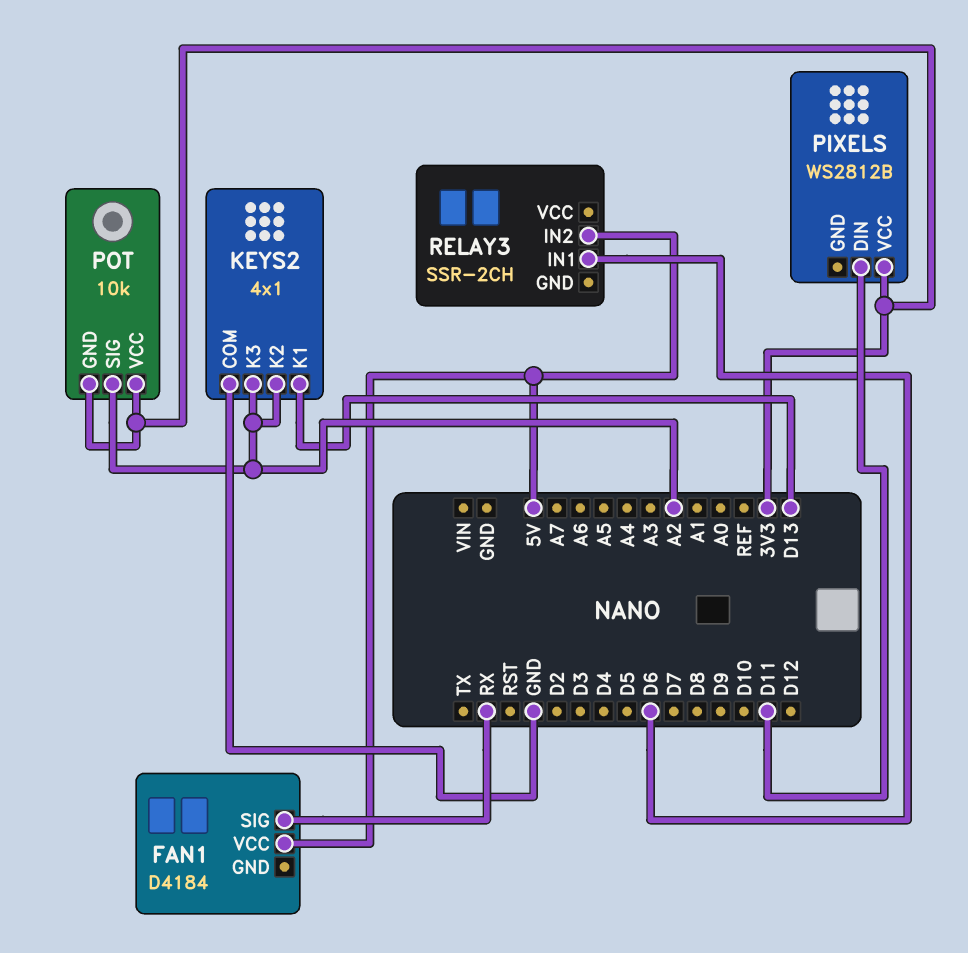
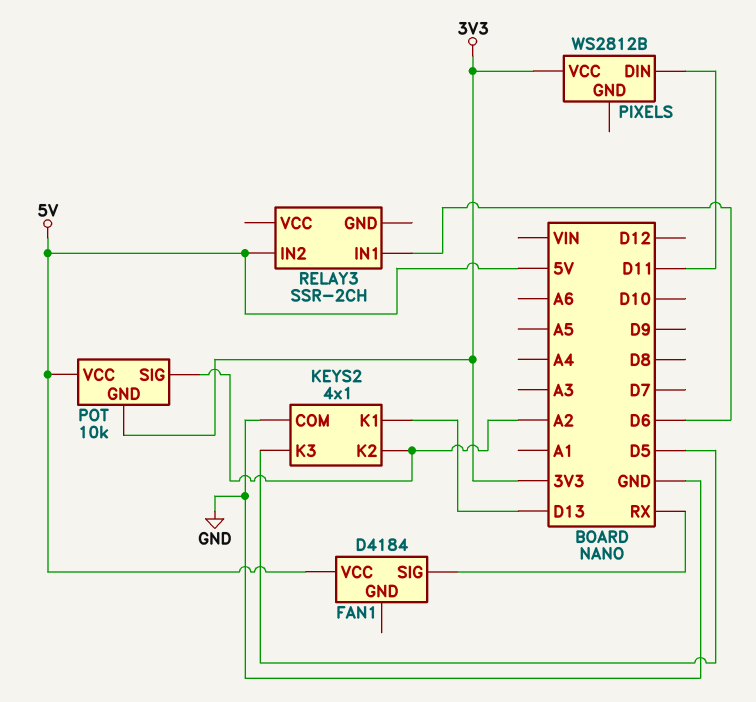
KEYS2 pin K3: A2 -> D5
POT pin VCC: 3V3 -> 5V

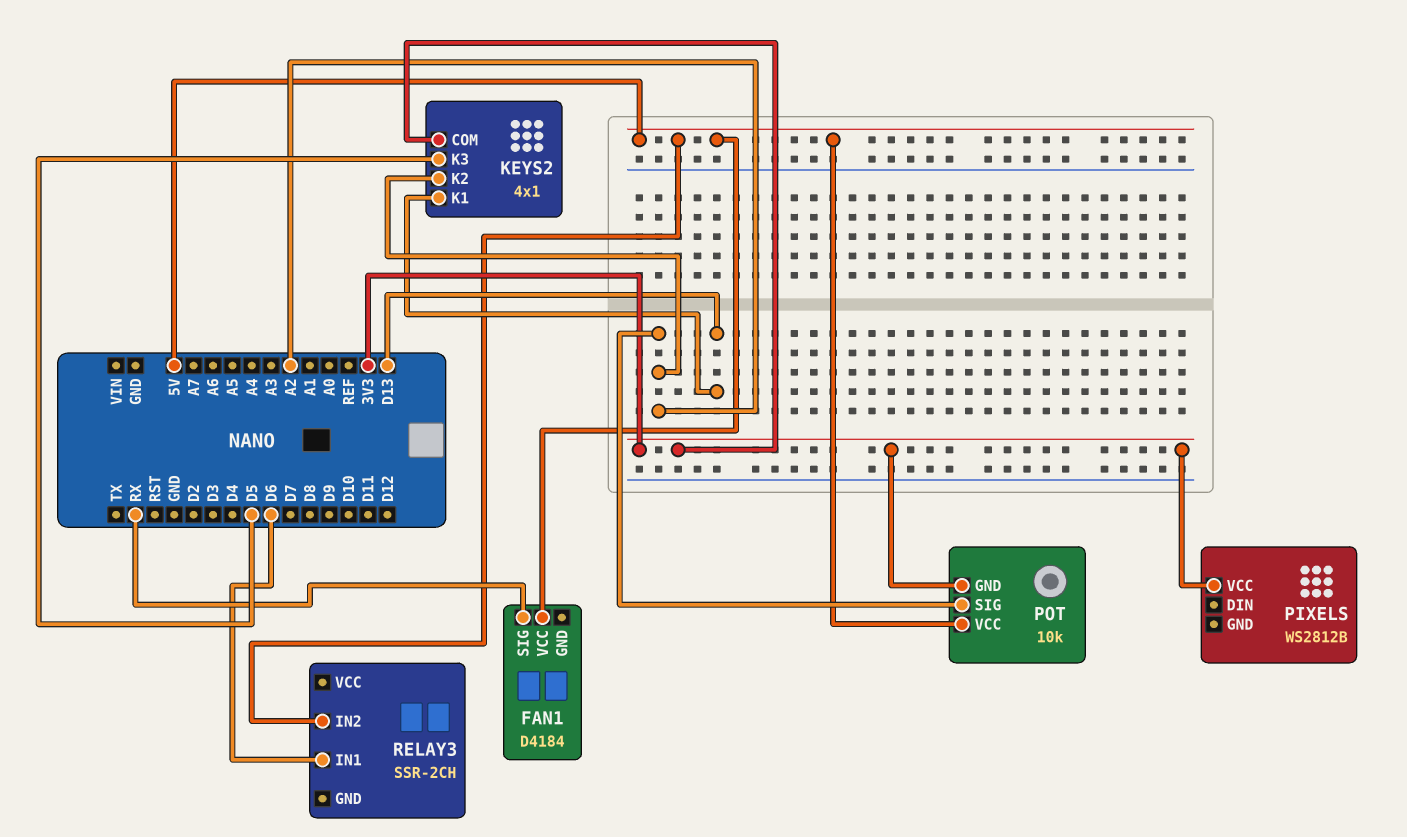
KEYS2 pin COM: GND -> 3V3
PIXELS pin DIN: D11 -> none

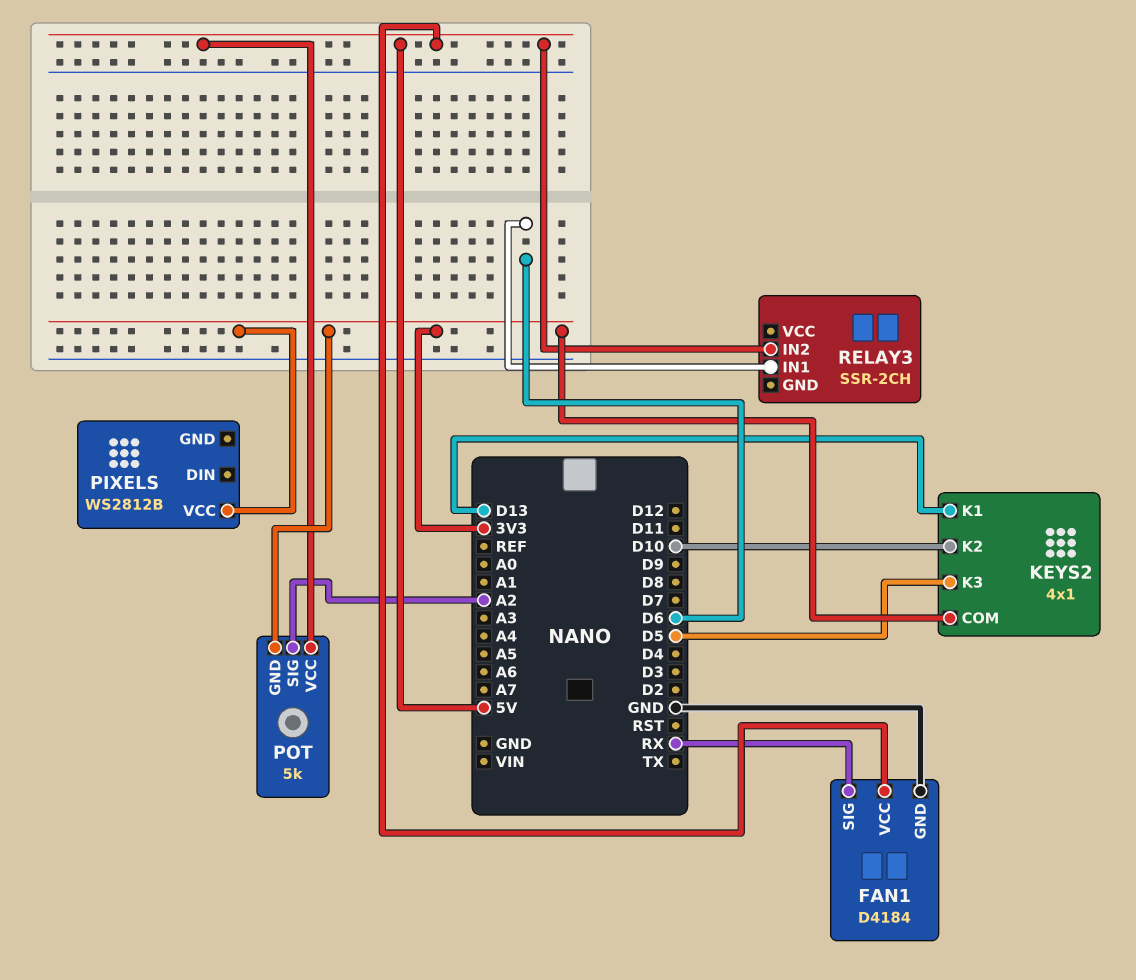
FAN1 pin GND: none -> GND
KEYS2 pin K2: A2 -> D10
POT: 10k -> 5k

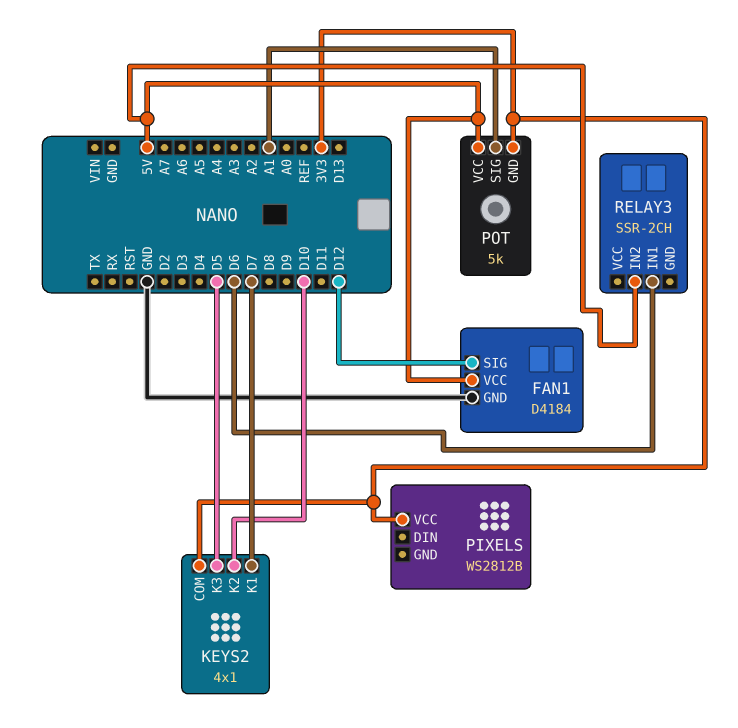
FAN1 pin SIG: RX -> D12
KEYS2 pin K1: D13 -> D7
POT pin SIG: A2 -> A1

